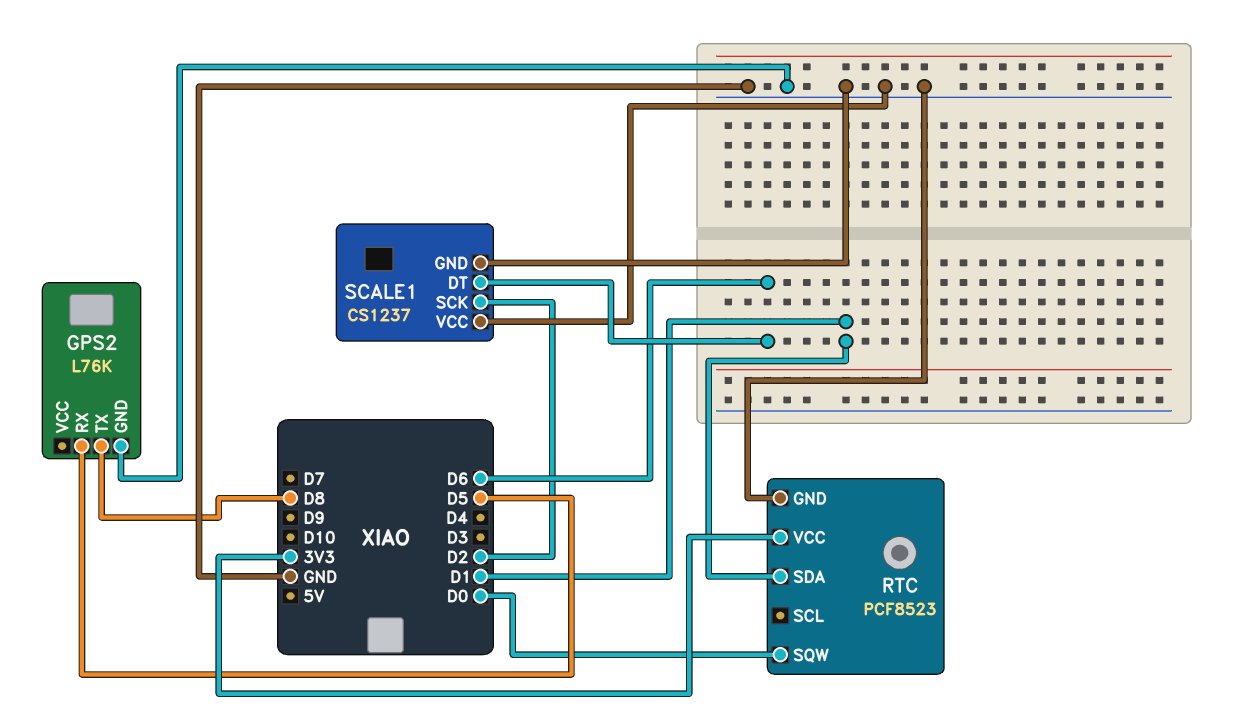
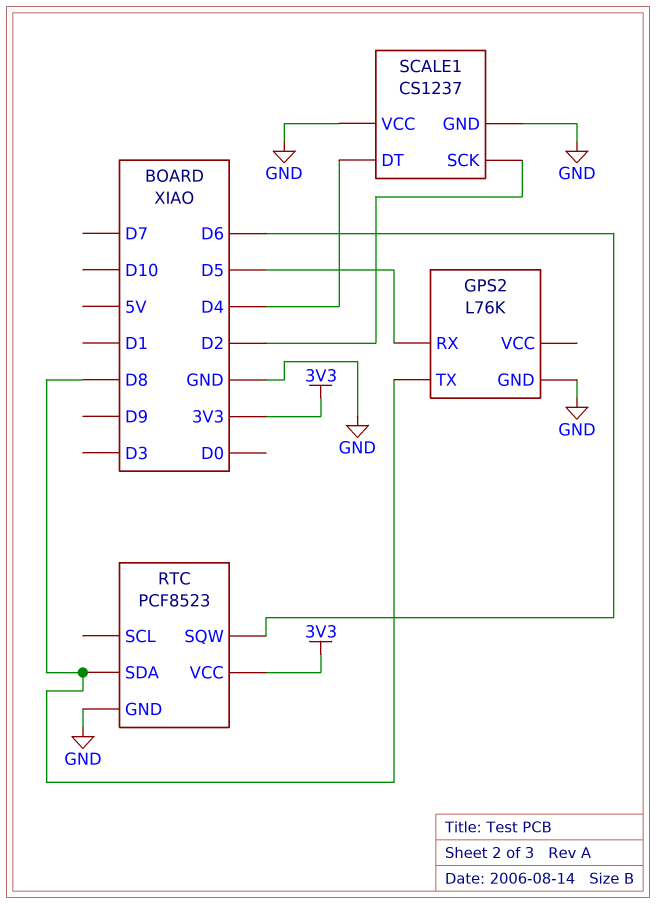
RTC pin SDA: D1 -> D8
RTC pin SQW: D0 -> D6
SCALE1 pin DT: D6 -> D4

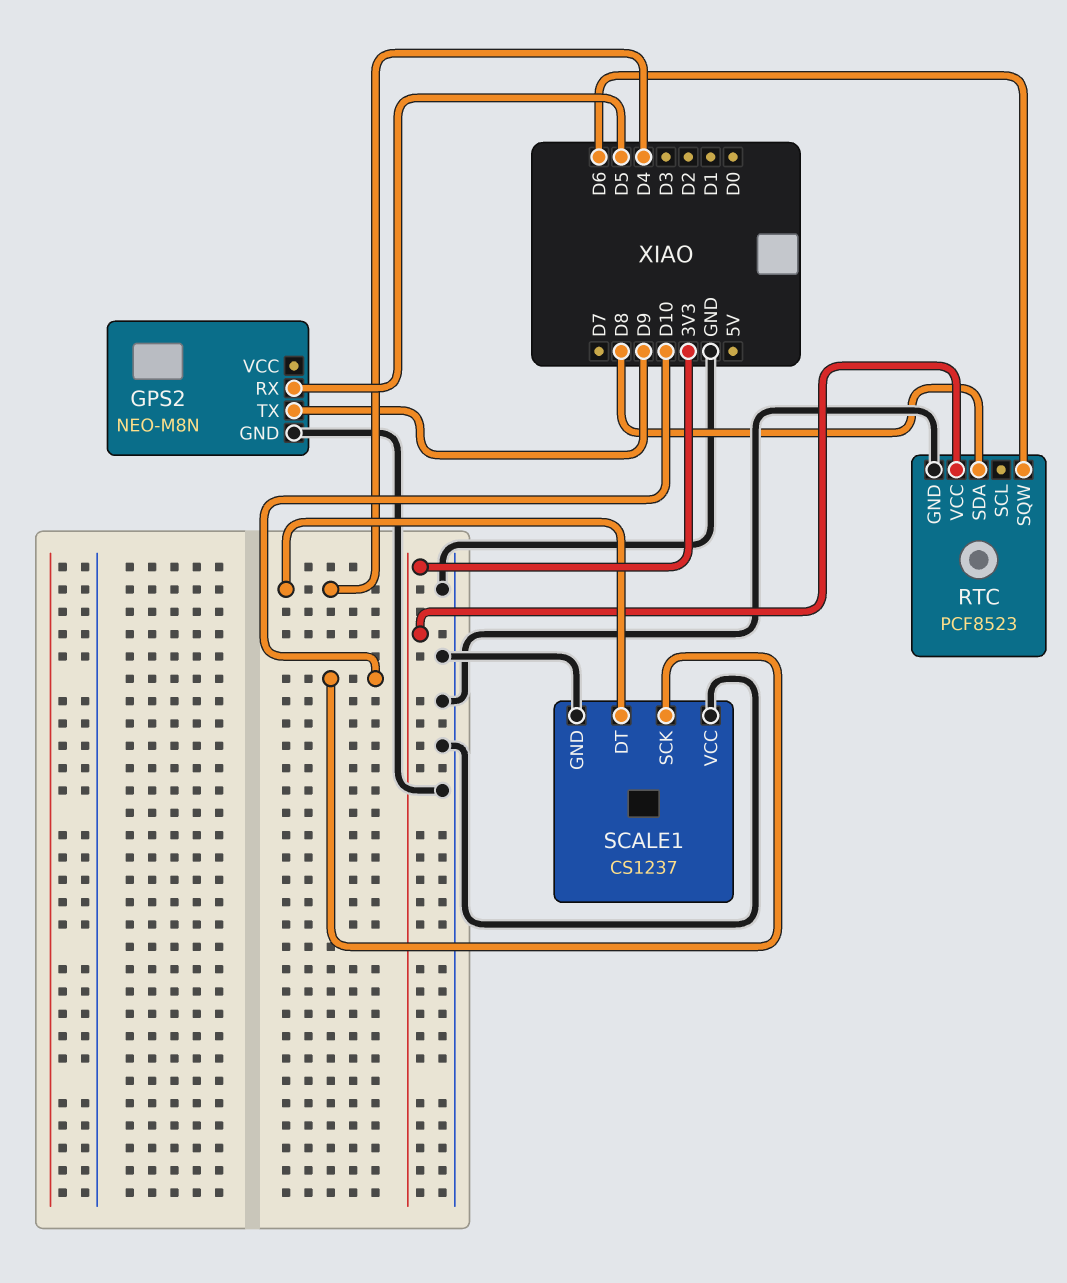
GPS2: L76K -> NEO-M8N
GPS2 pin TX: D8 -> D9
SCALE1 pin SCK: D2 -> D10

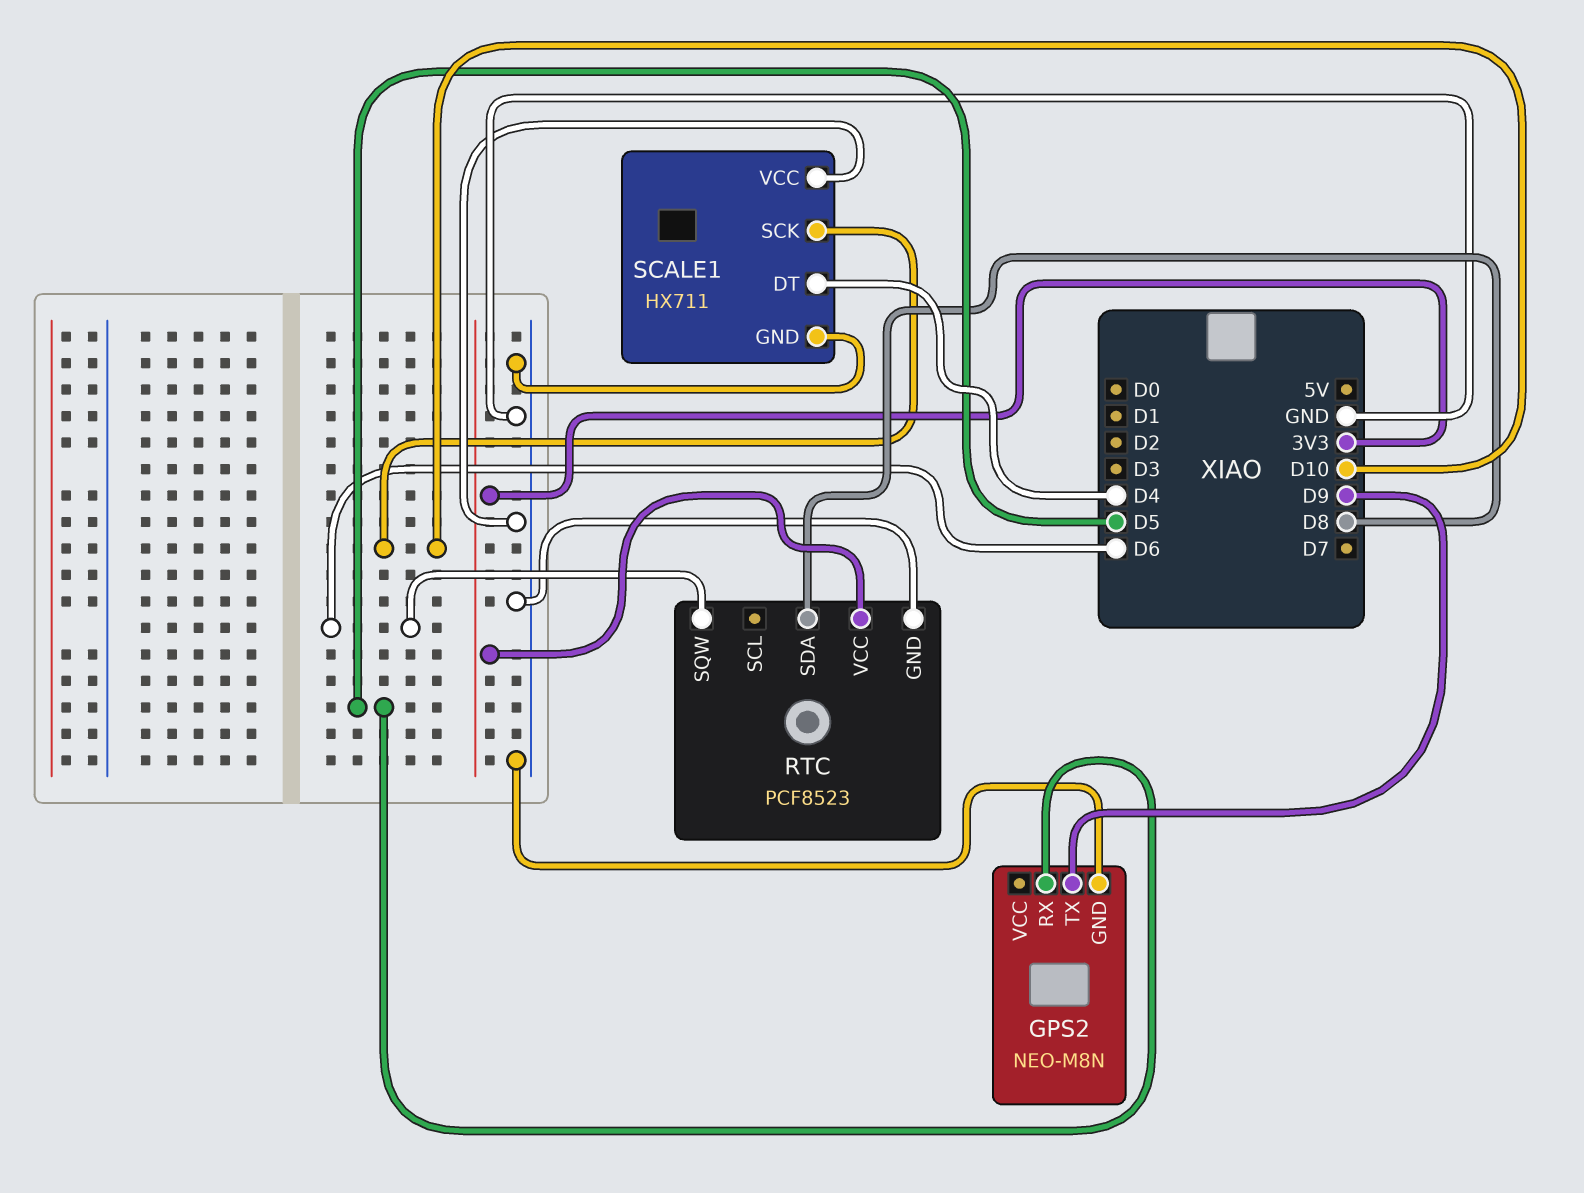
SCALE1: CS1237 -> HX711

